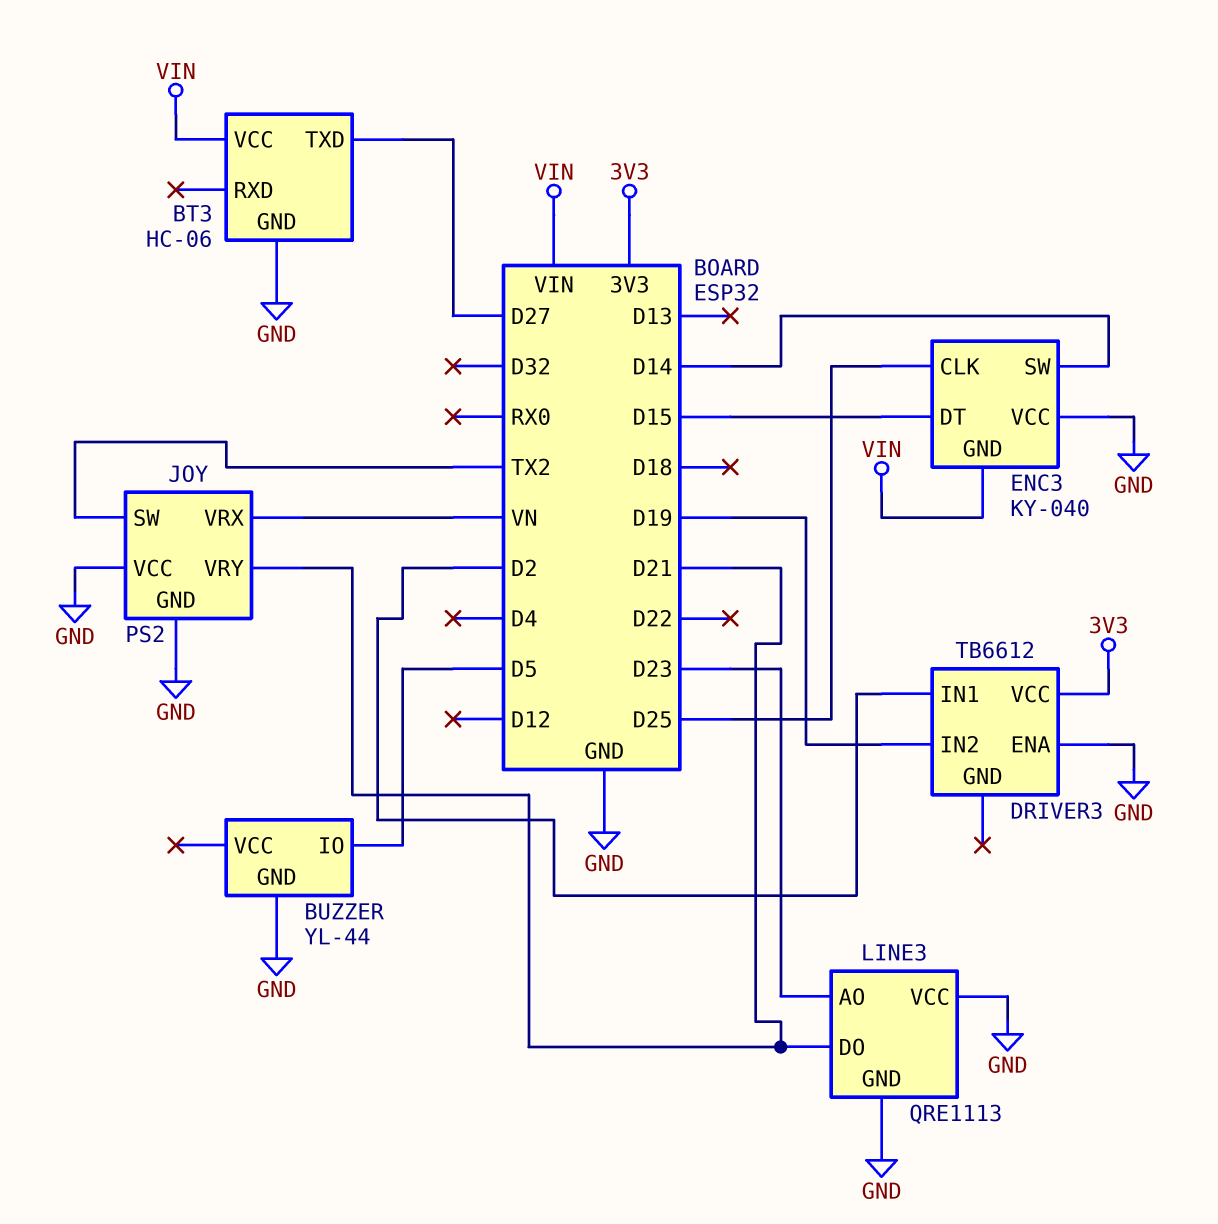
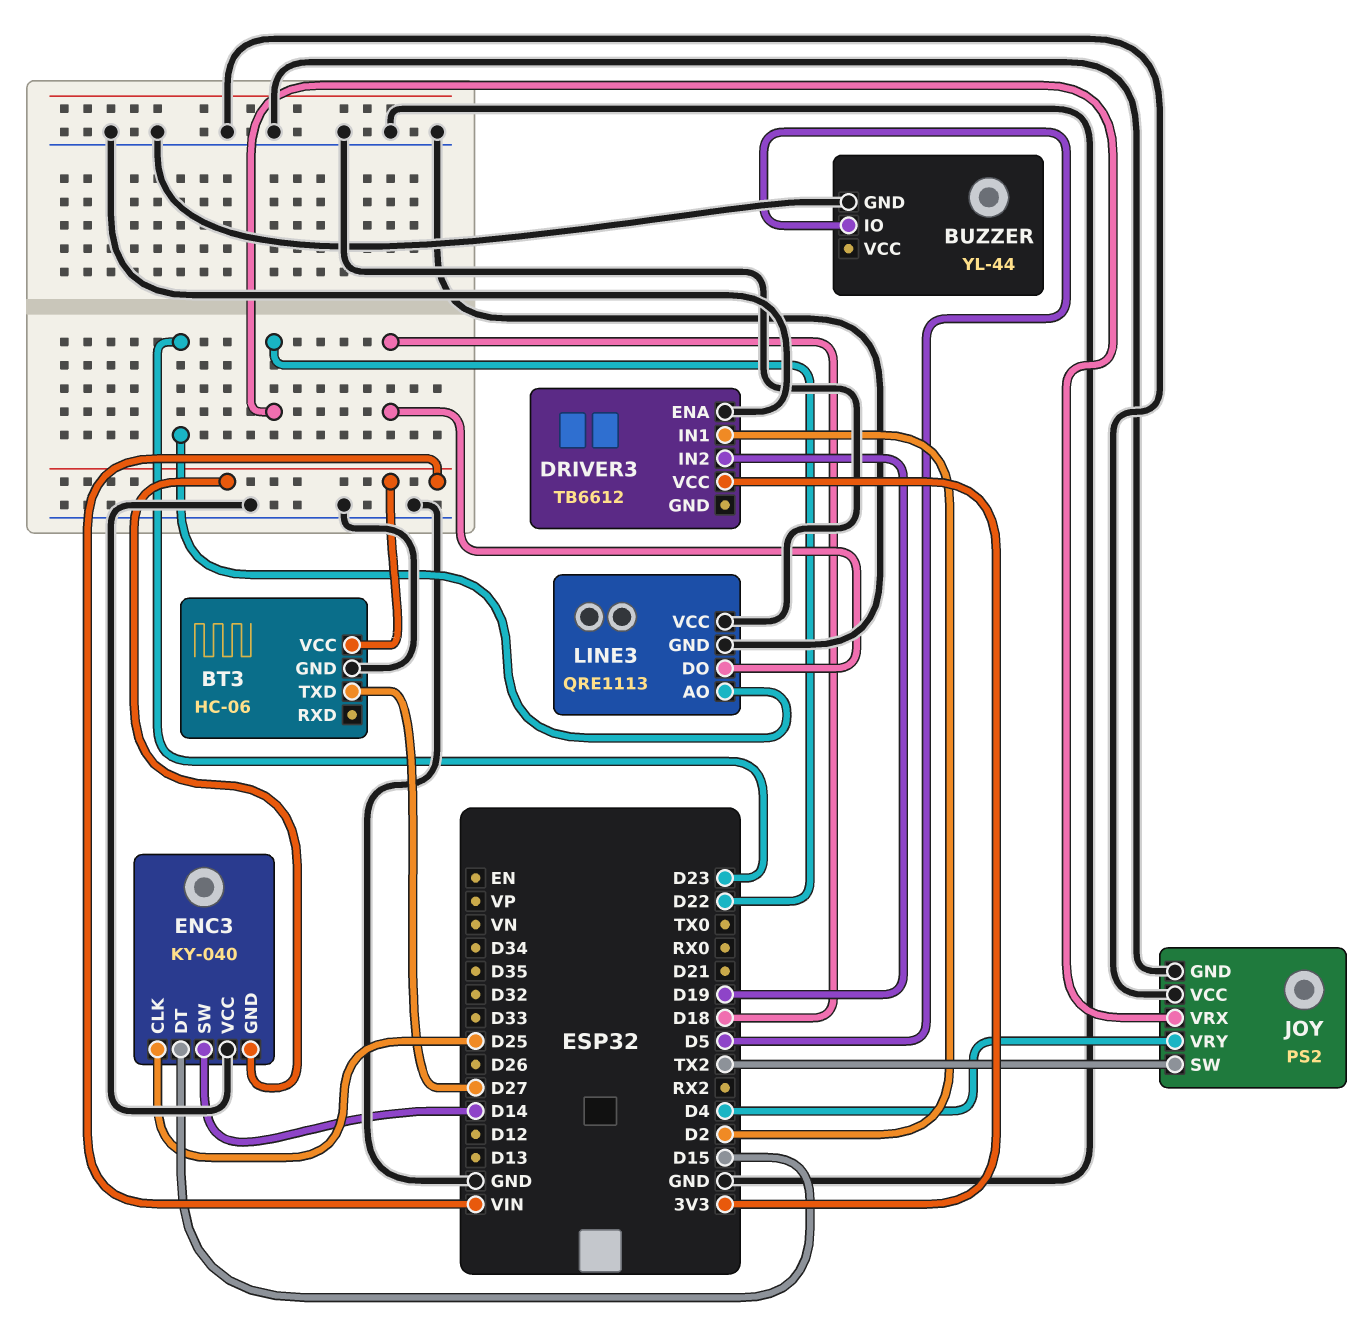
JOY pin VRX: VN -> D22
JOY pin VRY: D21 -> D4
LINE3 pin DO: D21 -> D18

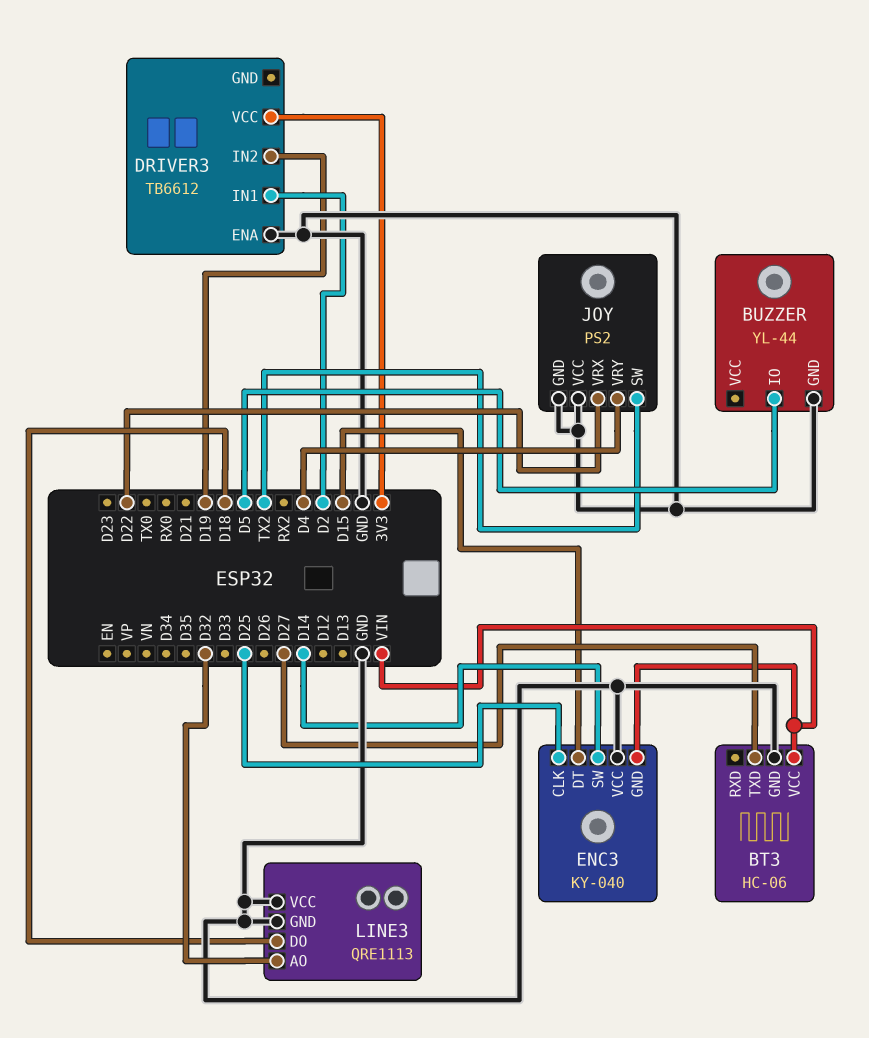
LINE3 pin AO: D23 -> D32

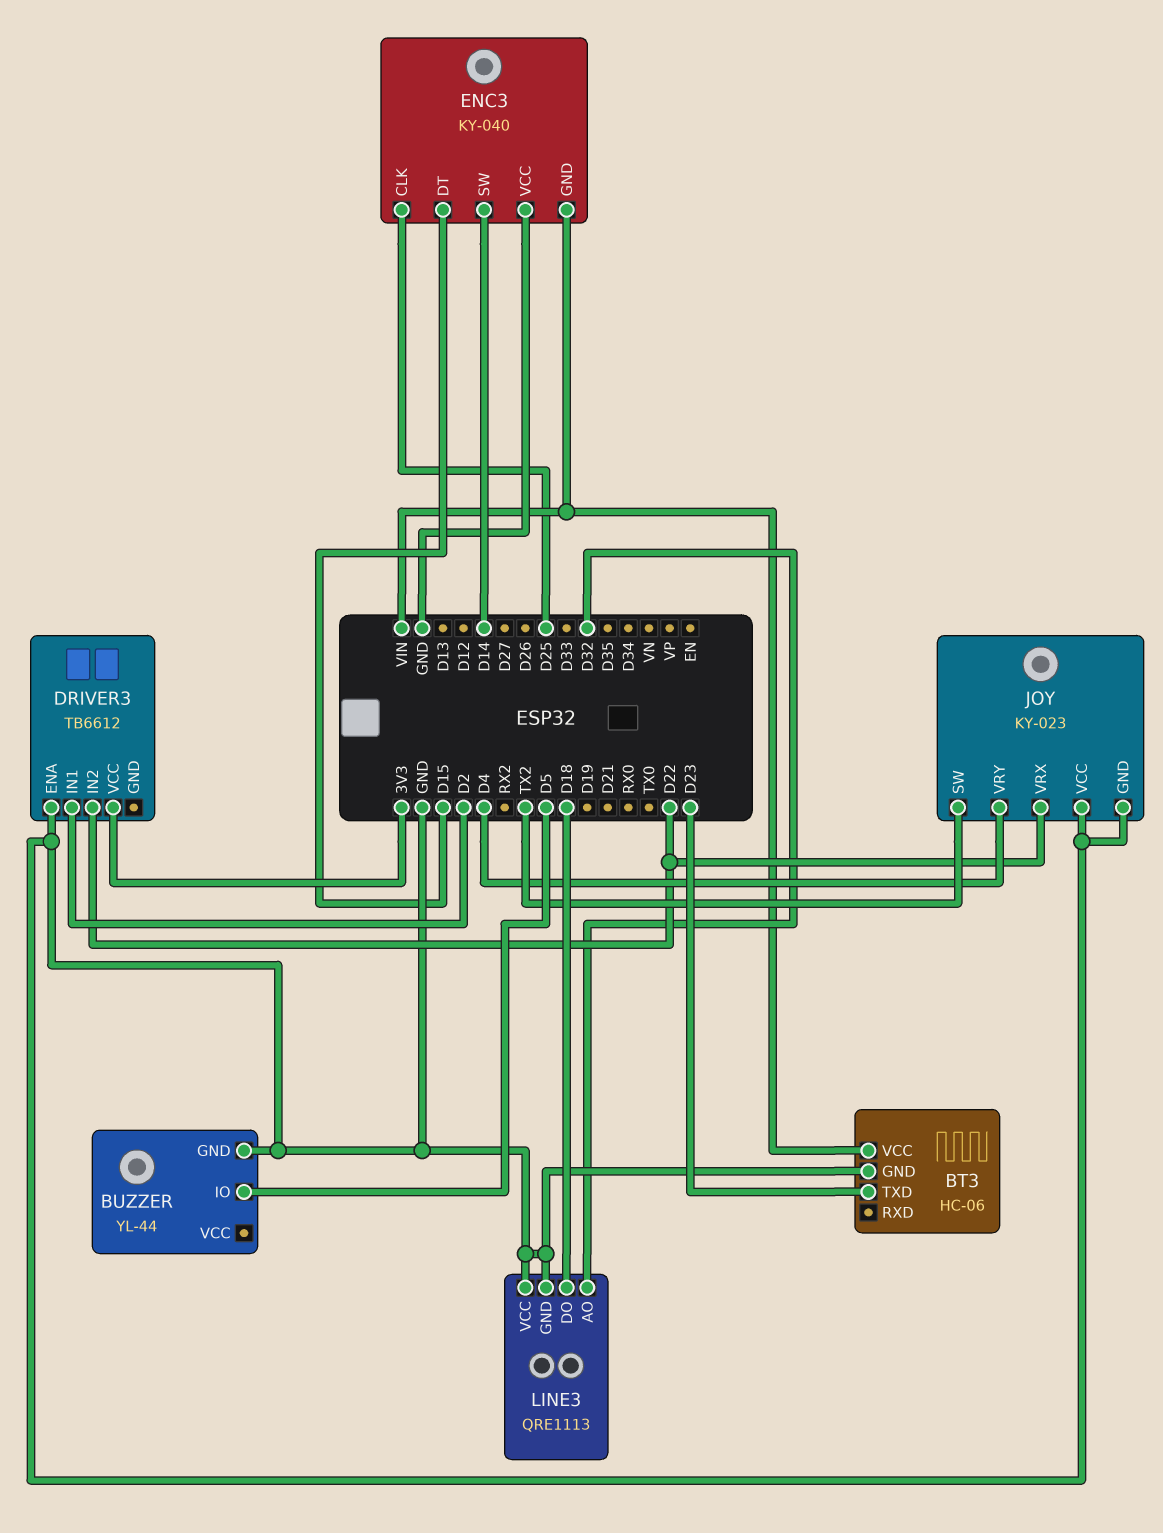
BT3 pin TXD: D27 -> D23
DRIVER3 pin IN2: D19 -> D22
JOY: PS2 -> KY-023

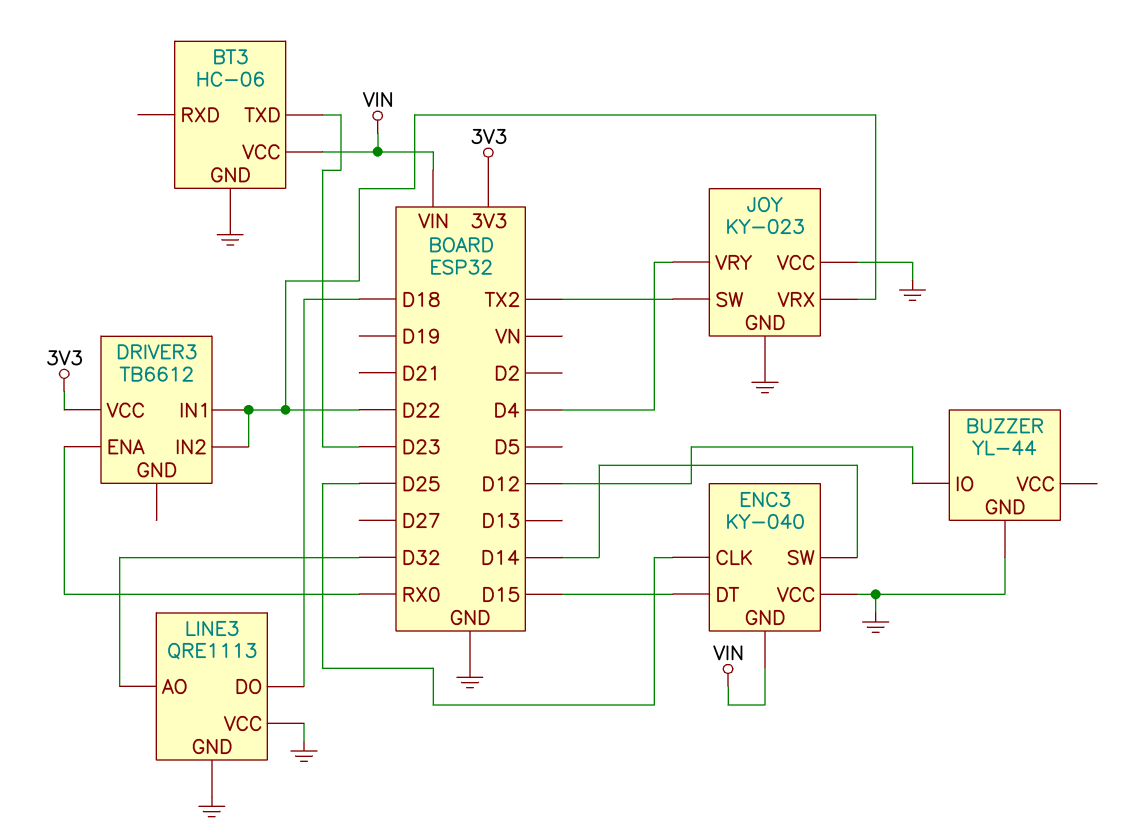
BUZZER pin IO: D5 -> D12
DRIVER3 pin ENA: GND -> RX0
DRIVER3 pin IN1: D2 -> D22

